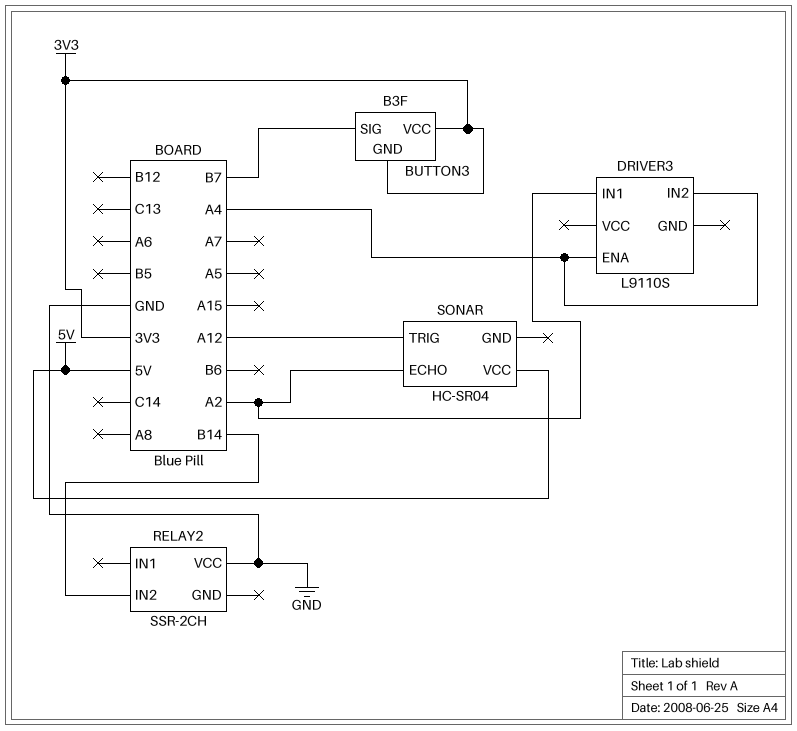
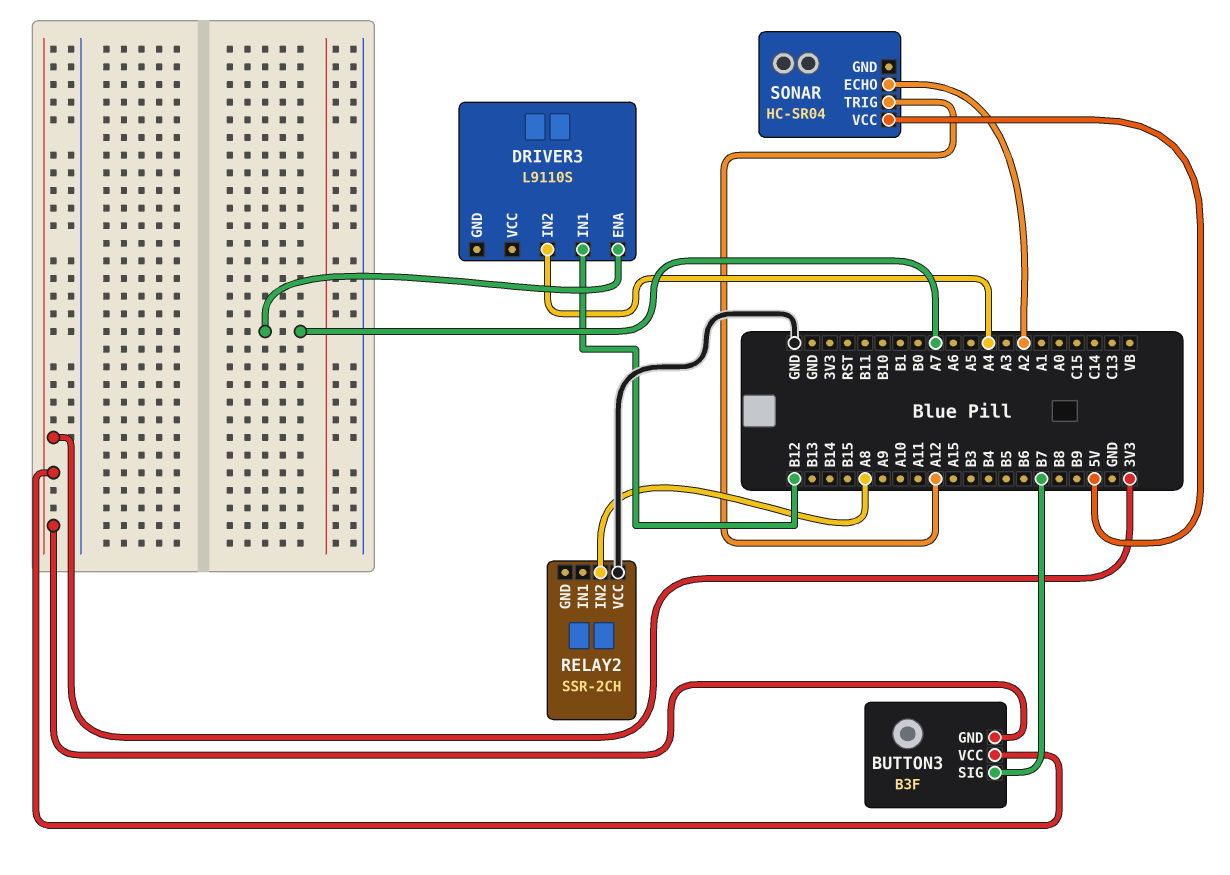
DRIVER3 pin ENA: A4 -> A7
DRIVER3 pin IN1: A2 -> B12
RELAY2 pin IN2: B14 -> A8

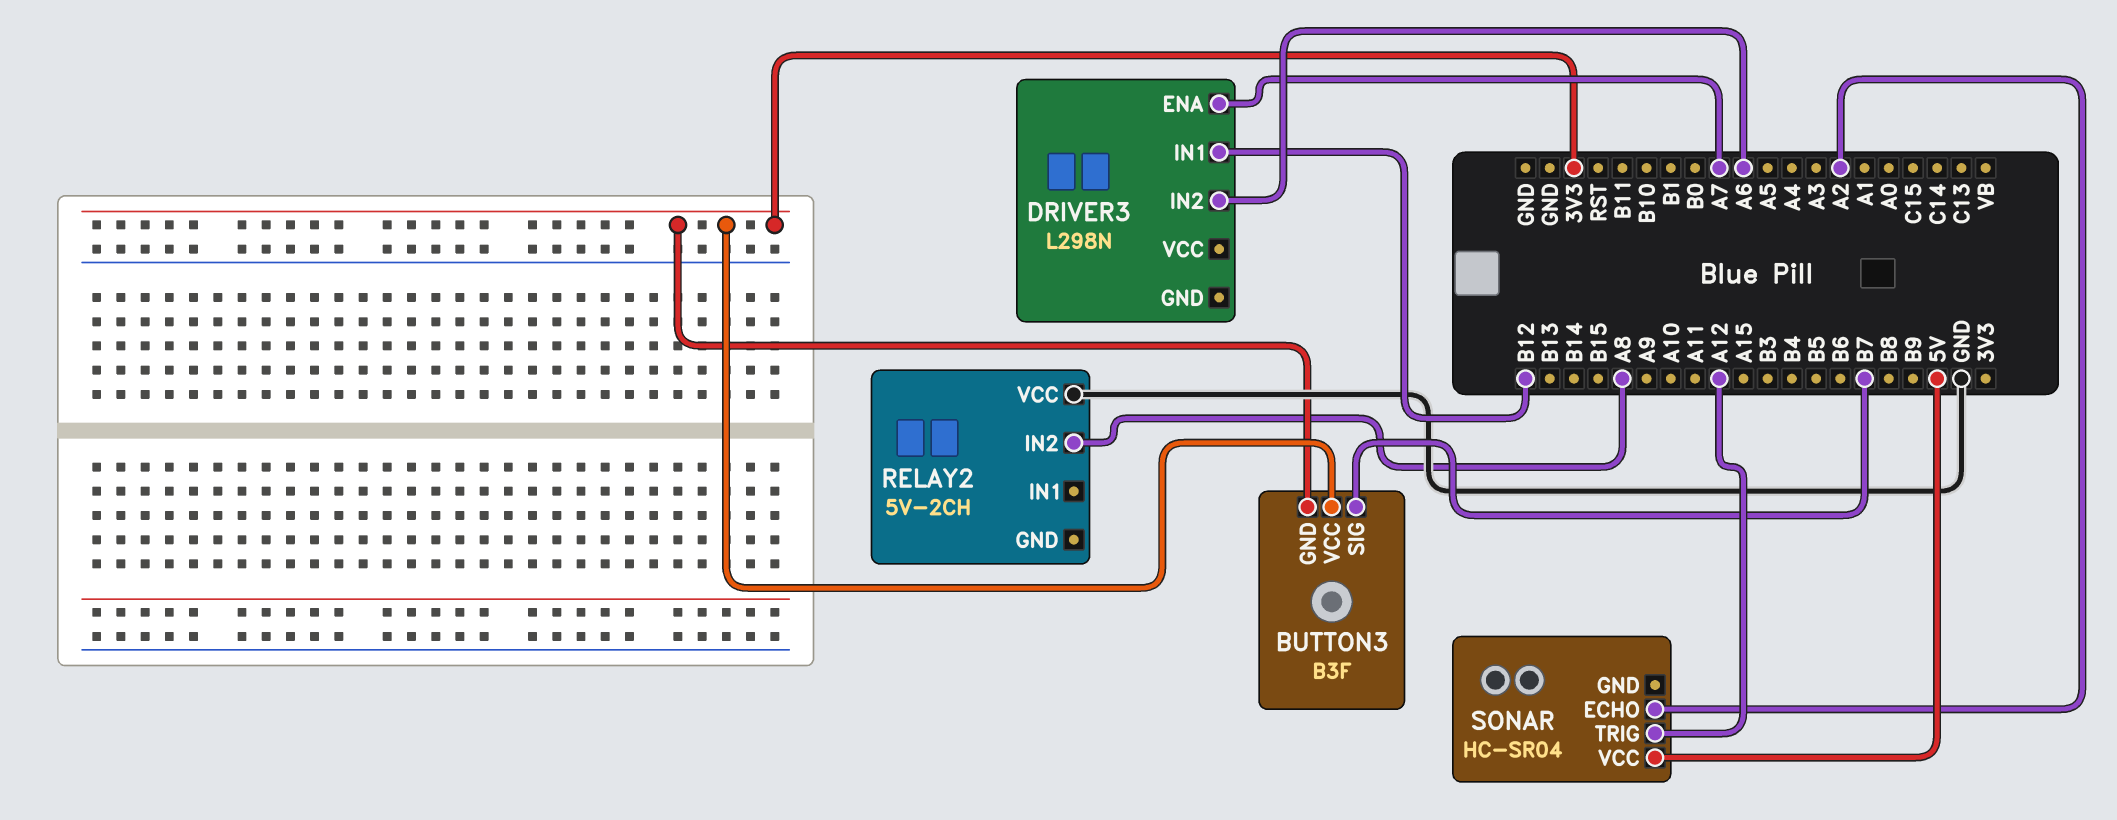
DRIVER3: L9110S -> L298N
DRIVER3 pin IN2: A4 -> A6
RELAY2: SSR-2CH -> 5V-2CH

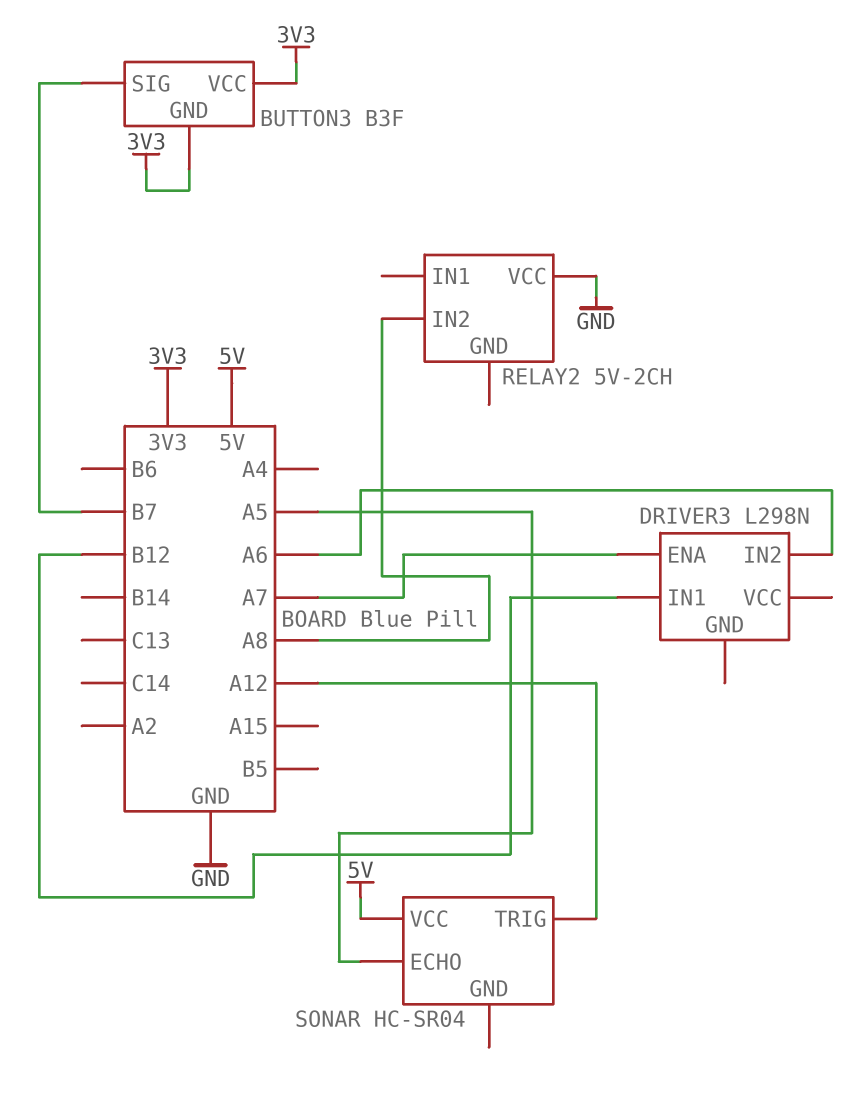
SONAR pin ECHO: A2 -> A5

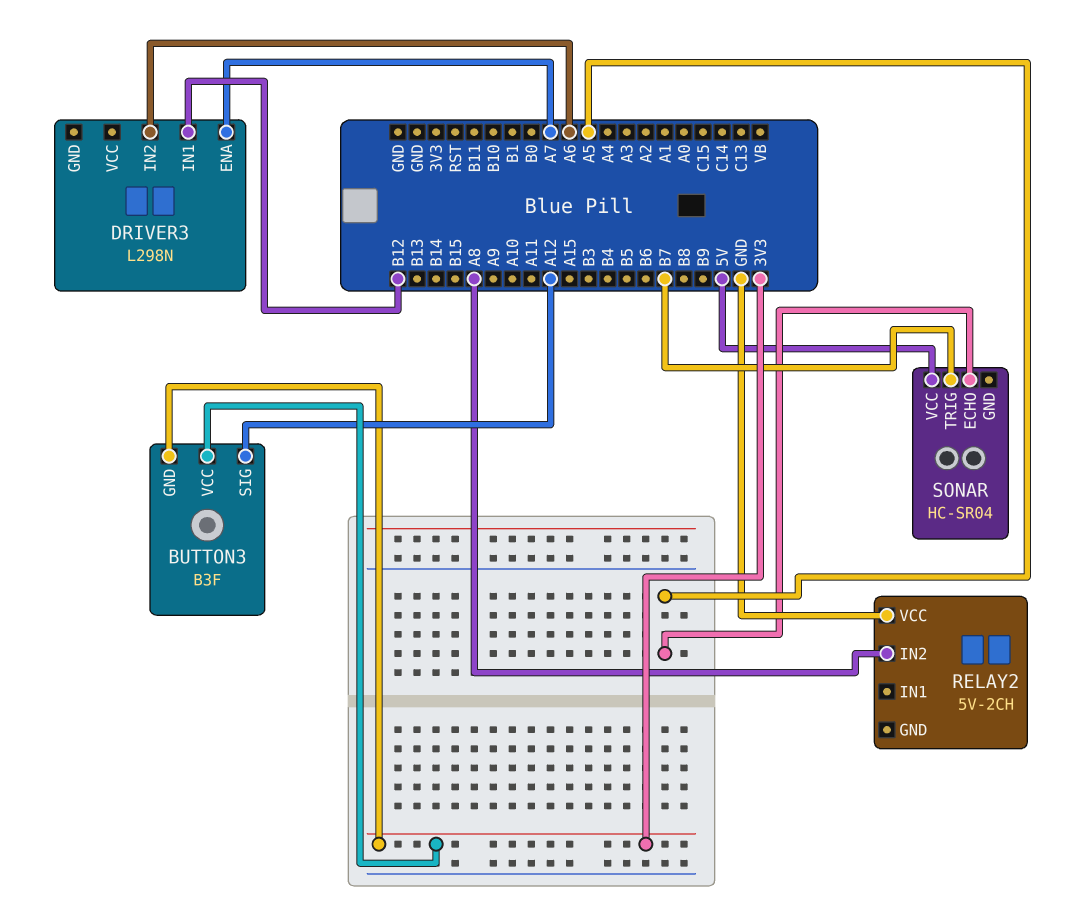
BUTTON3 pin SIG: B7 -> A12
SONAR pin TRIG: A12 -> B7

